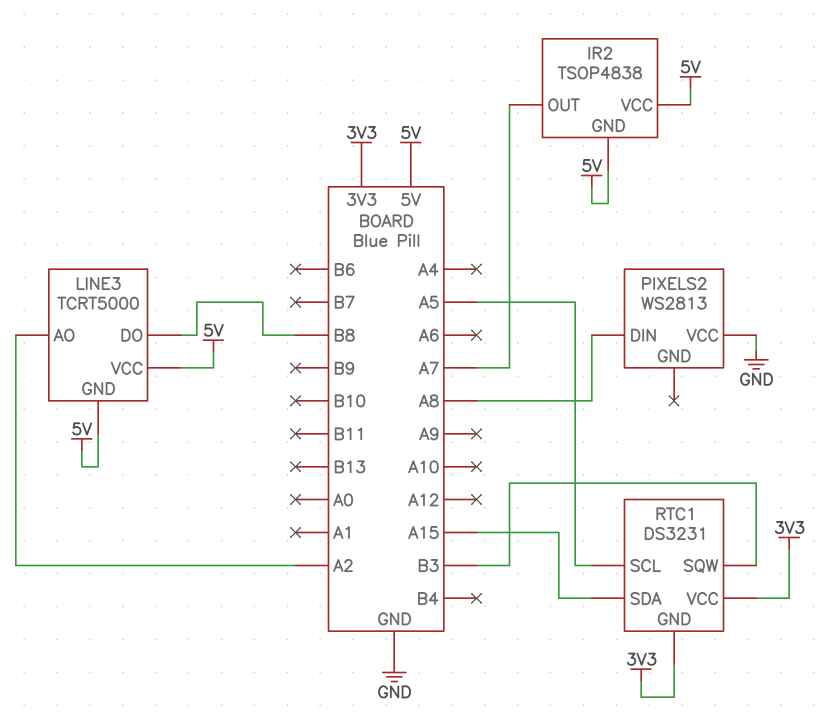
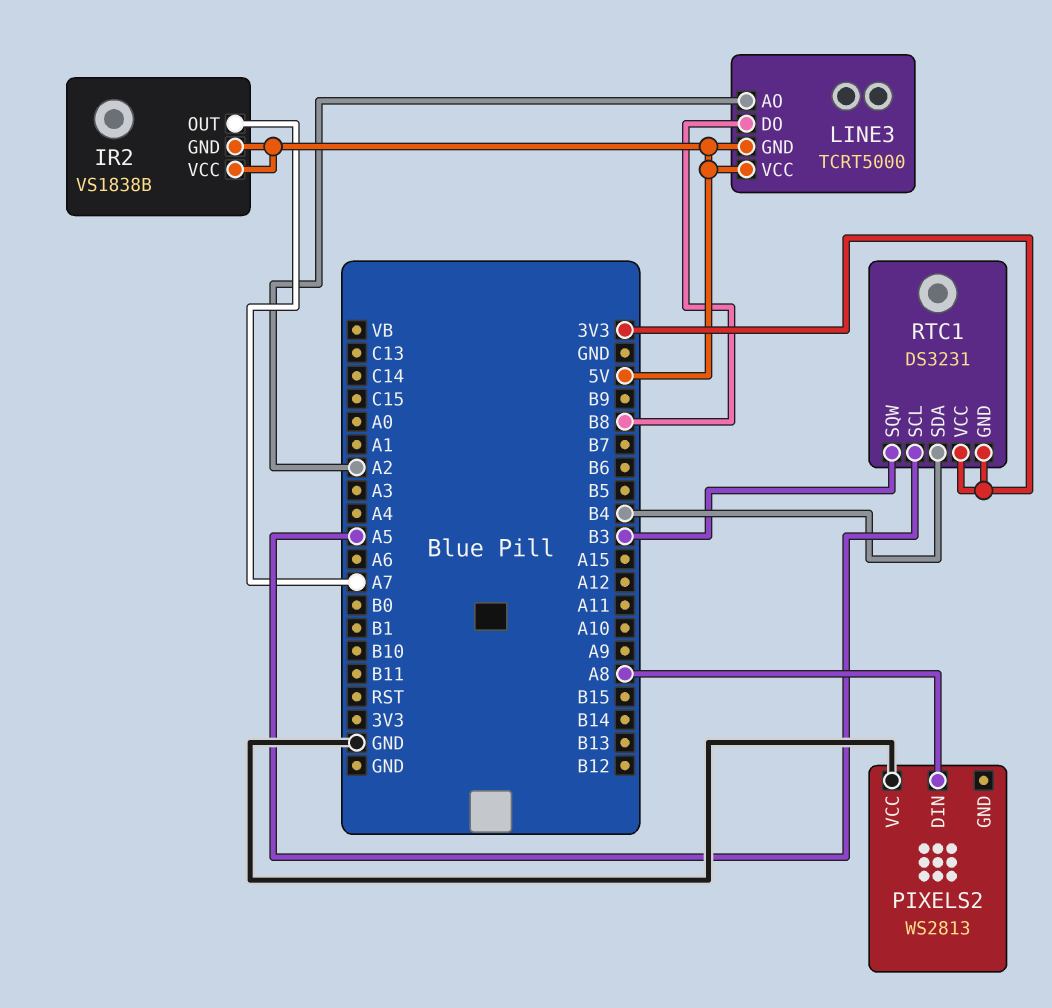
IR2: TSOP4838 -> VS1838B
RTC1 pin SDA: A15 -> B4

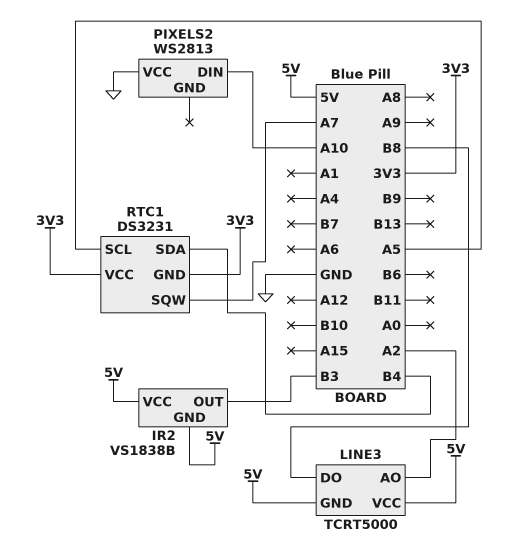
IR2 pin OUT: A7 -> B3
PIXELS2 pin DIN: A8 -> A10
RTC1 pin SQW: B3 -> A7

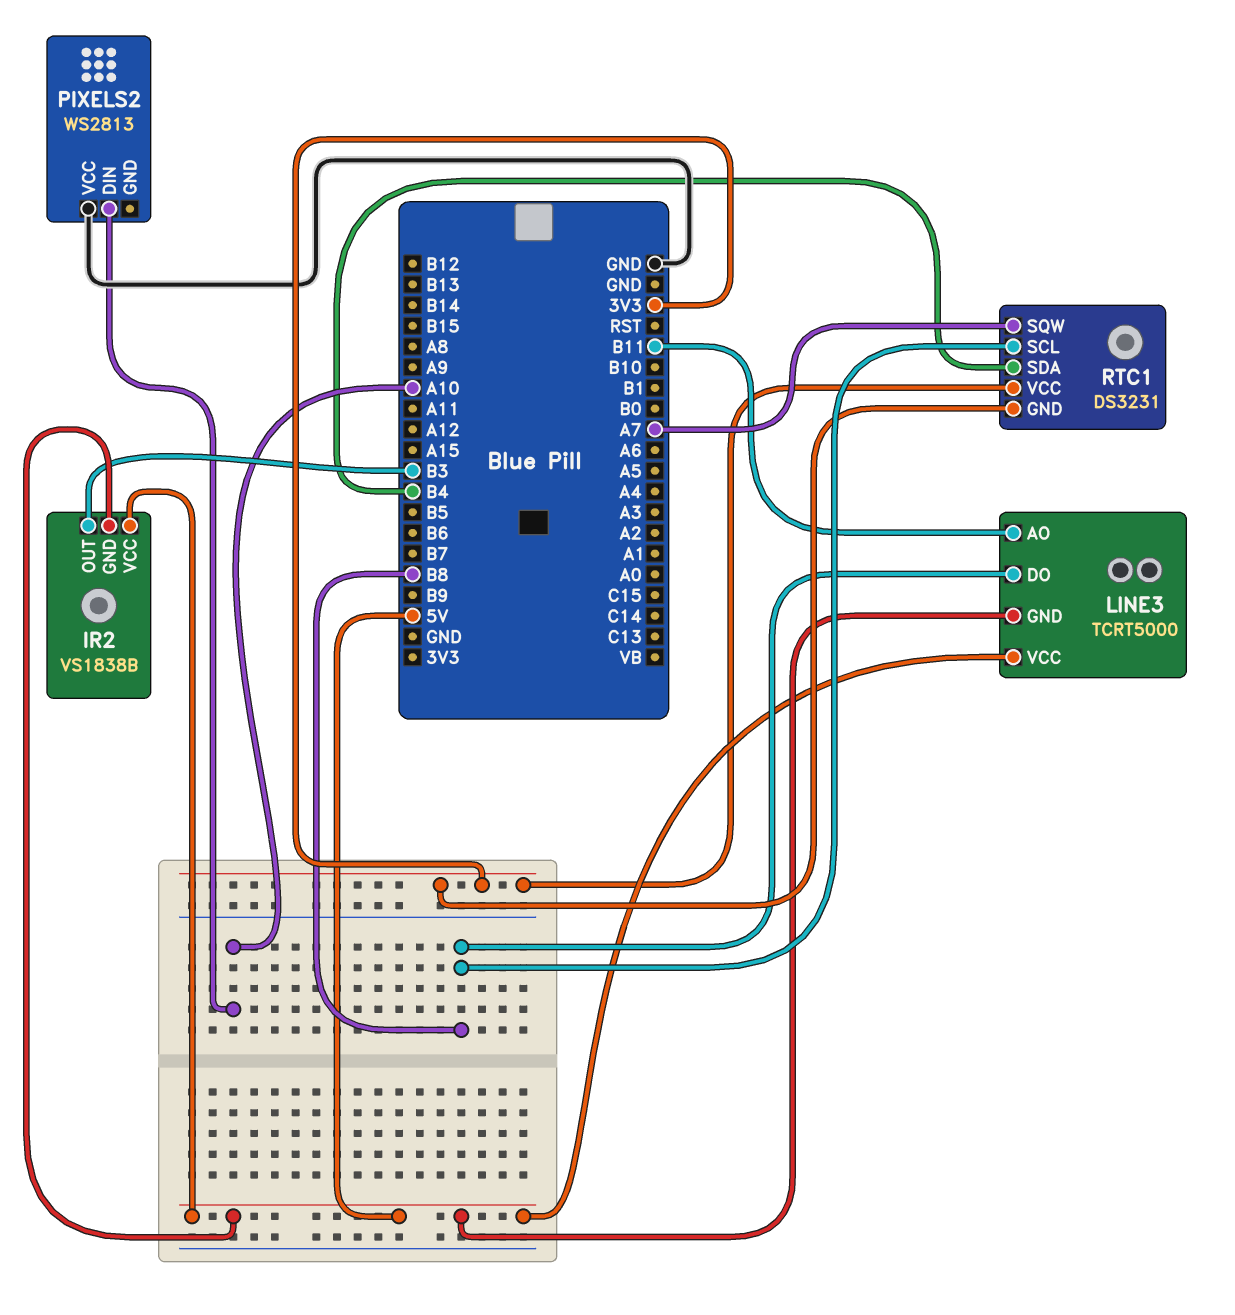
LINE3 pin AO: A2 -> B11
RTC1 pin SCL: A5 -> B8

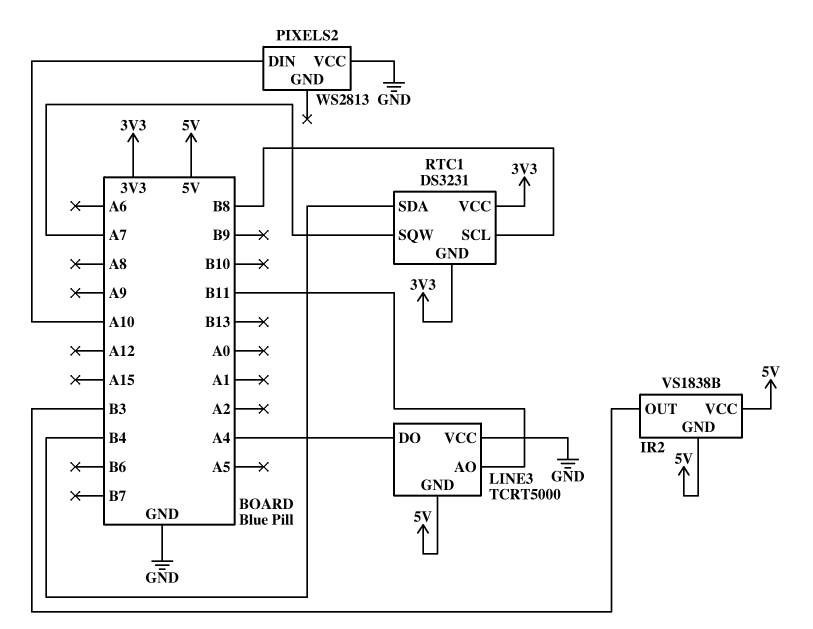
LINE3 pin DO: B8 -> A4
LINE3 pin VCC: 5V -> GND

